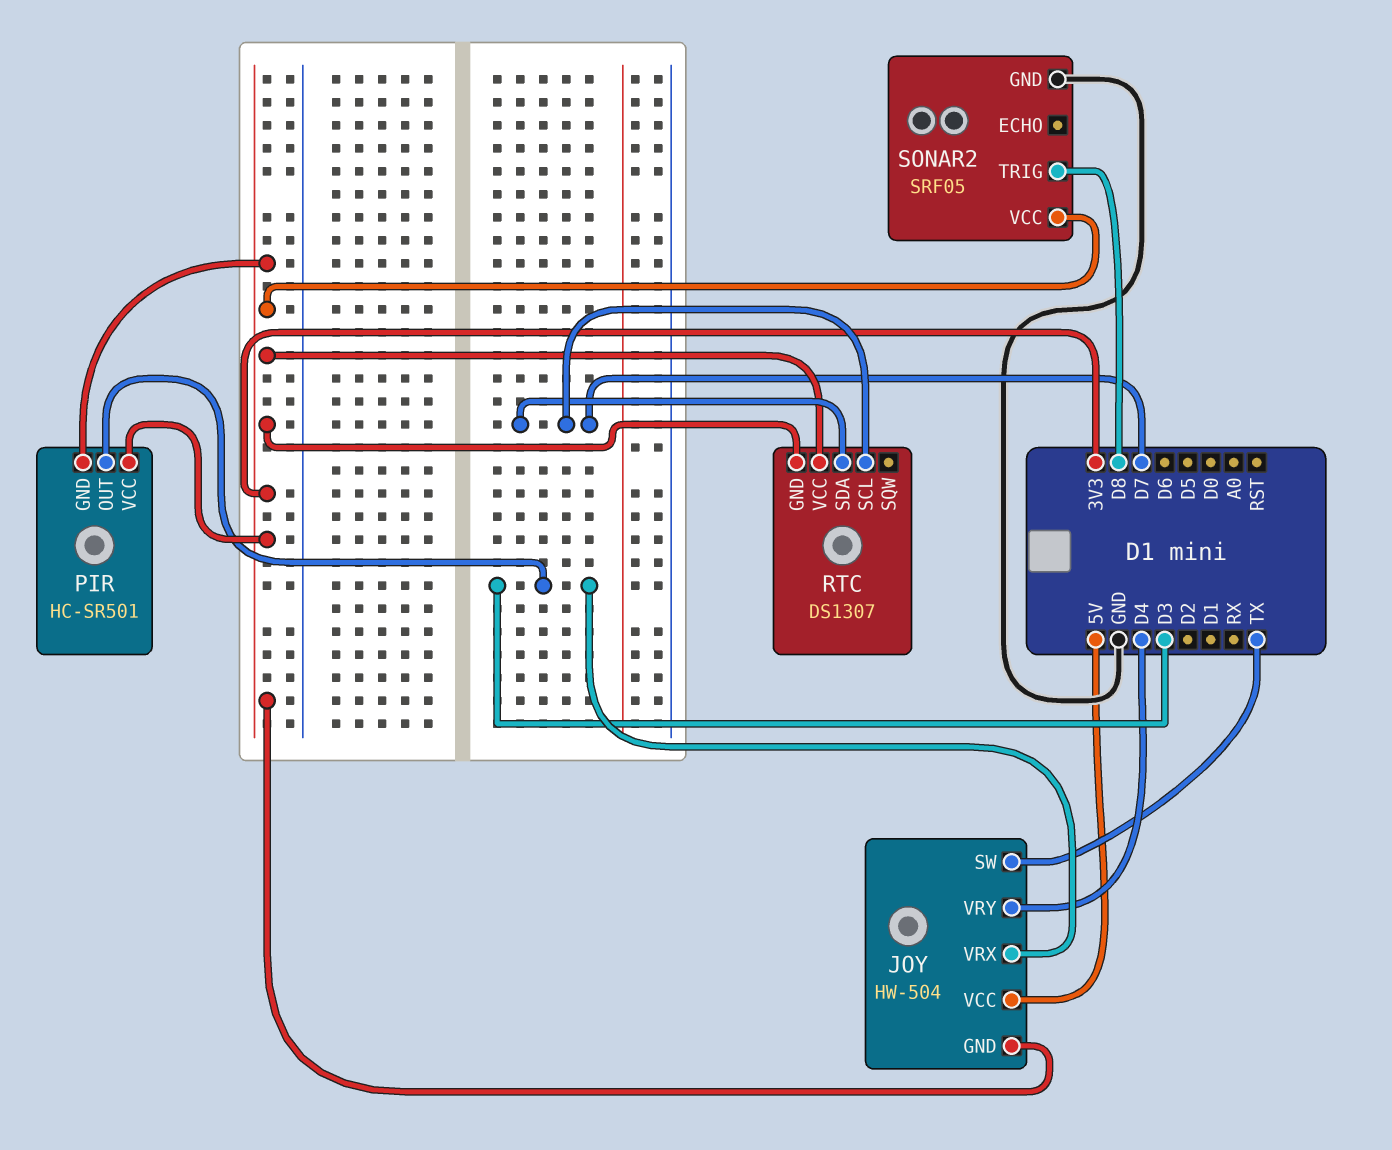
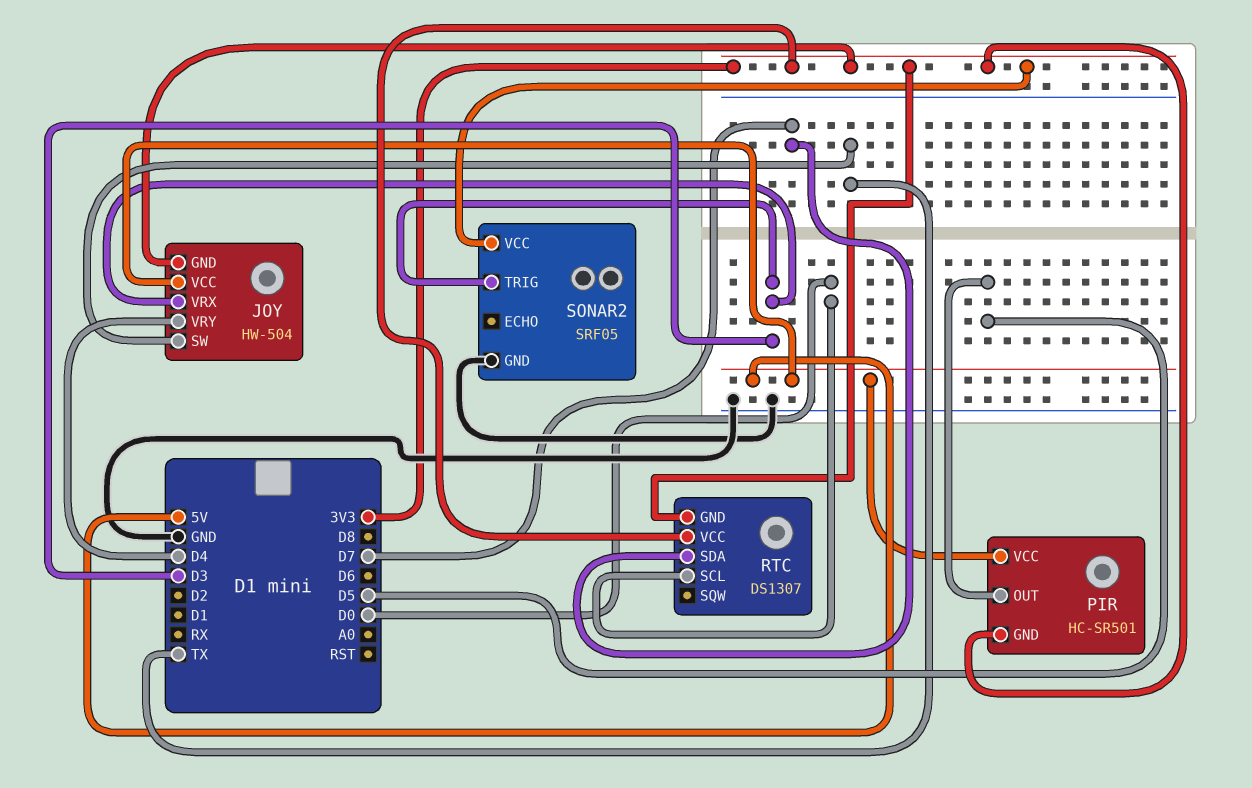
PIR pin OUT: D3 -> D5
PIR pin VCC: 3V3 -> 5V
RTC pin SCL: D7 -> D0
SONAR2 pin TRIG: D8 -> D3

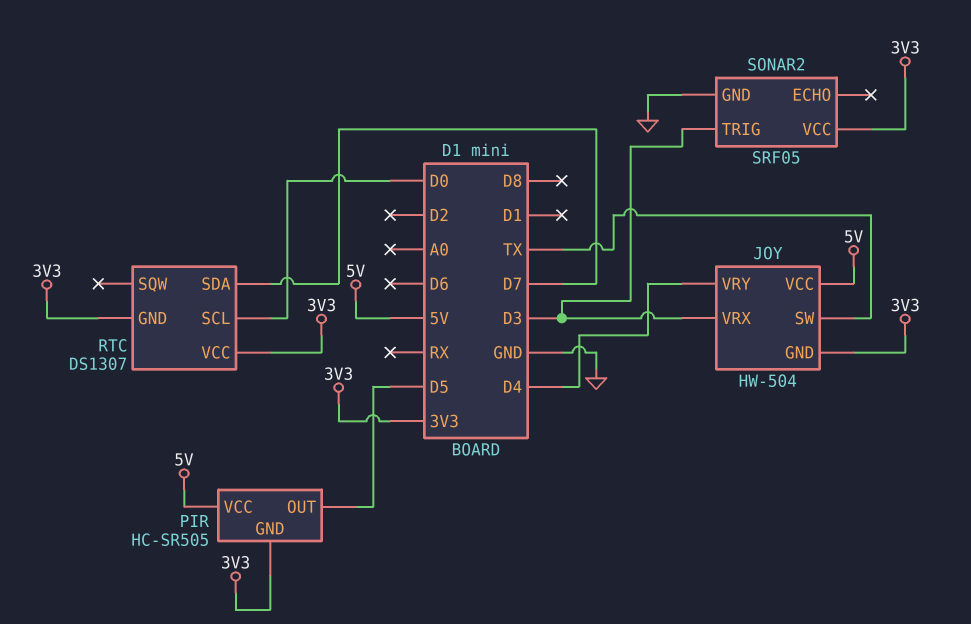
PIR: HC-SR501 -> HC-SR505

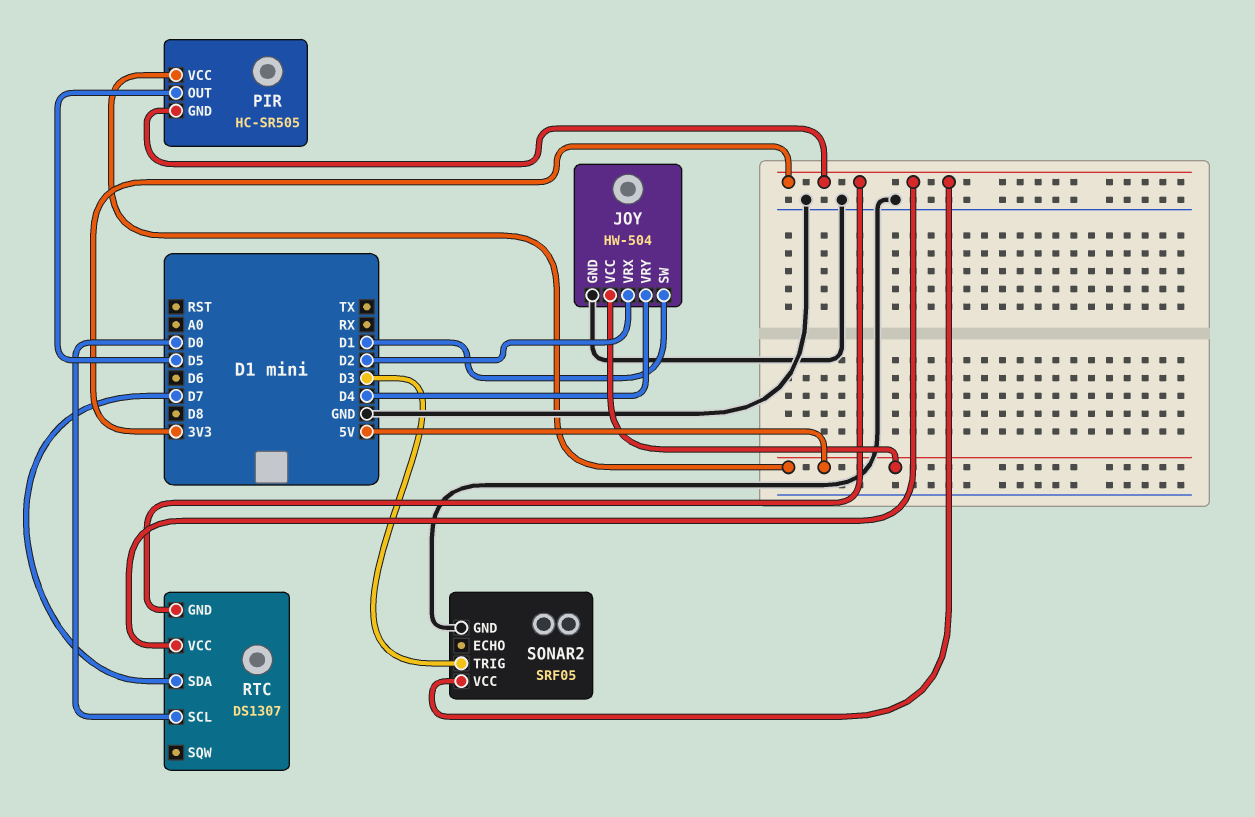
JOY pin GND: 3V3 -> GND
JOY pin SW: TX -> D1
JOY pin VRX: D3 -> D2

